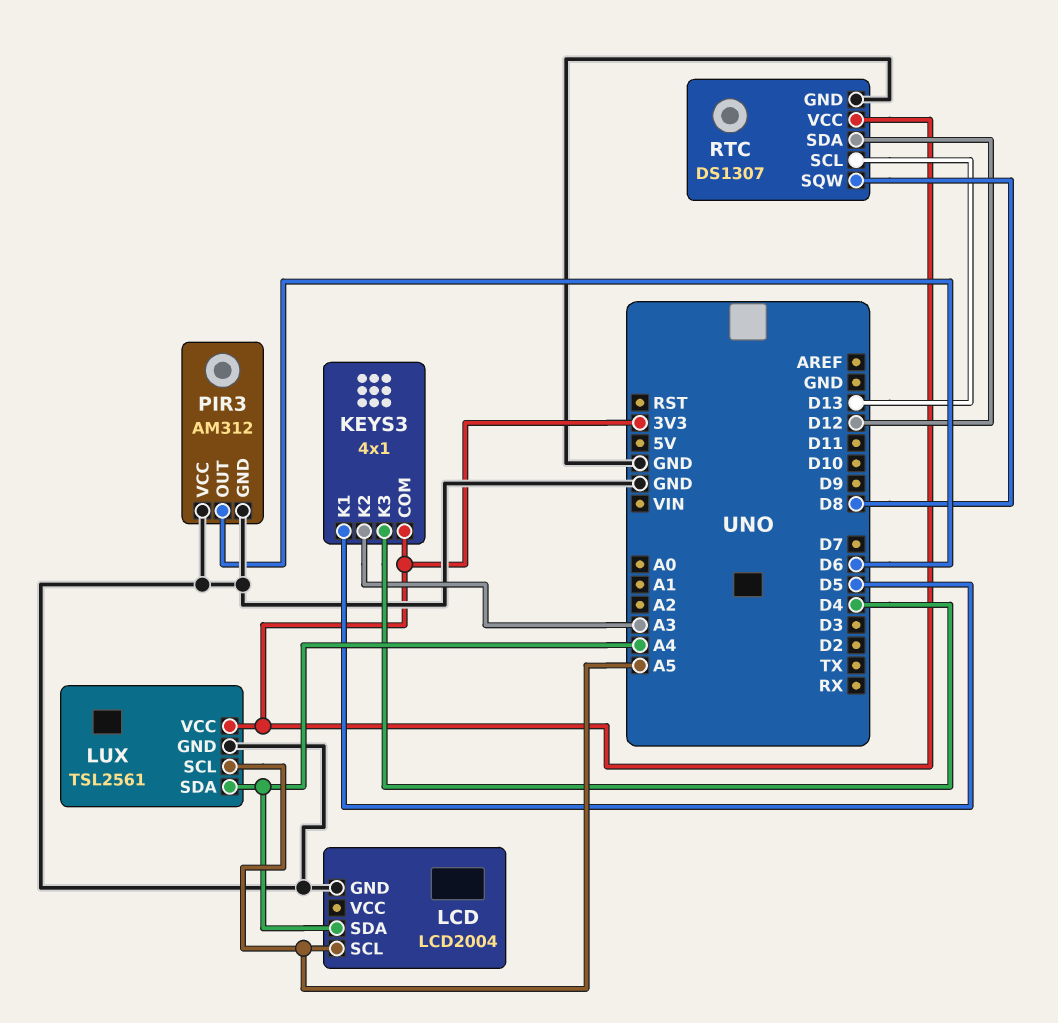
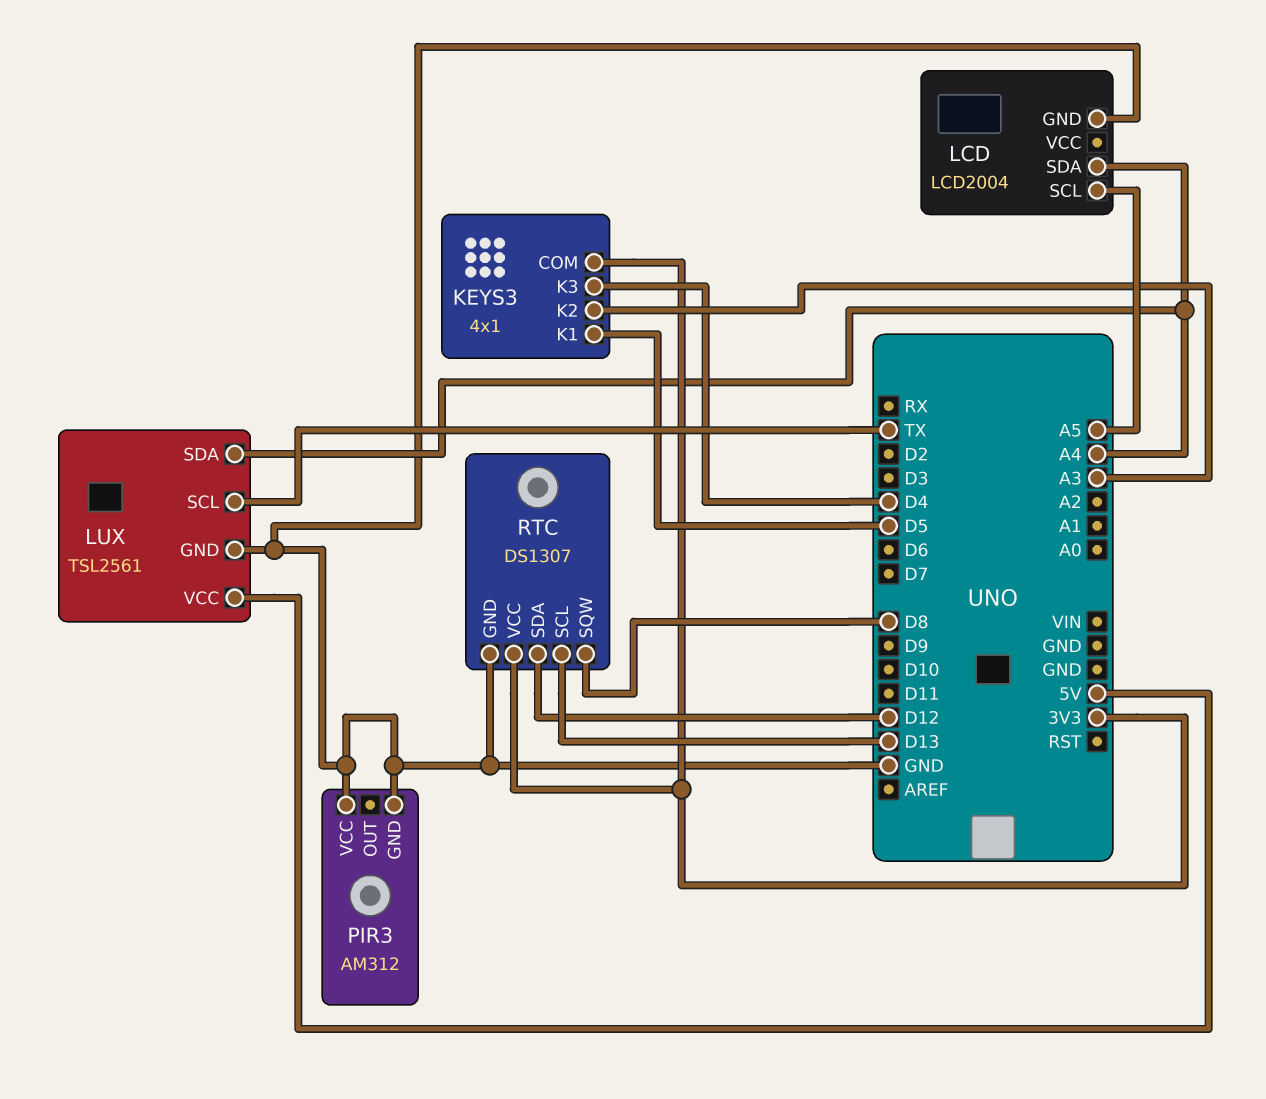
LUX pin SCL: A5 -> TX
LUX pin VCC: 3V3 -> 5V
PIR3 pin OUT: D6 -> none

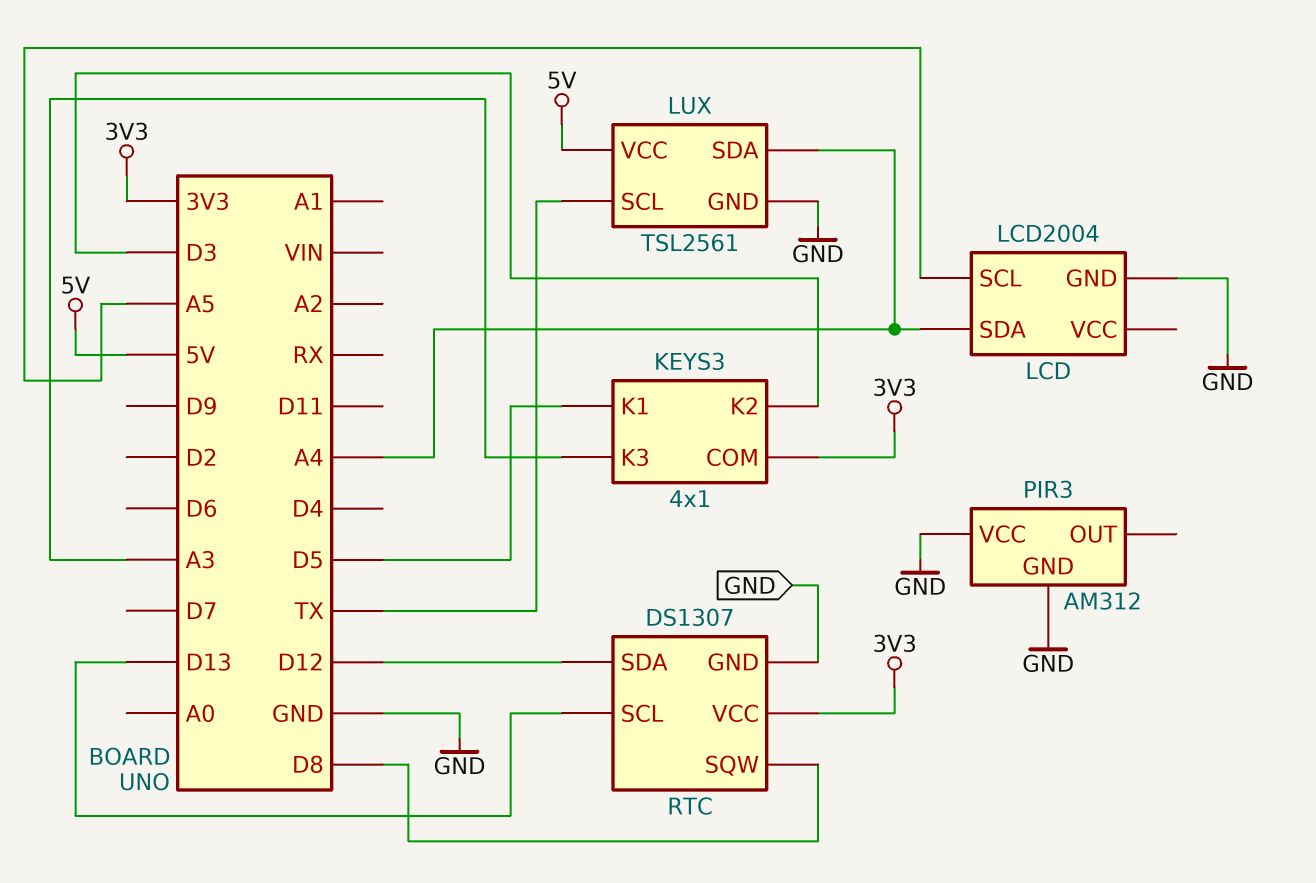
KEYS3 pin K2: A3 -> D3
KEYS3 pin K3: D4 -> A3

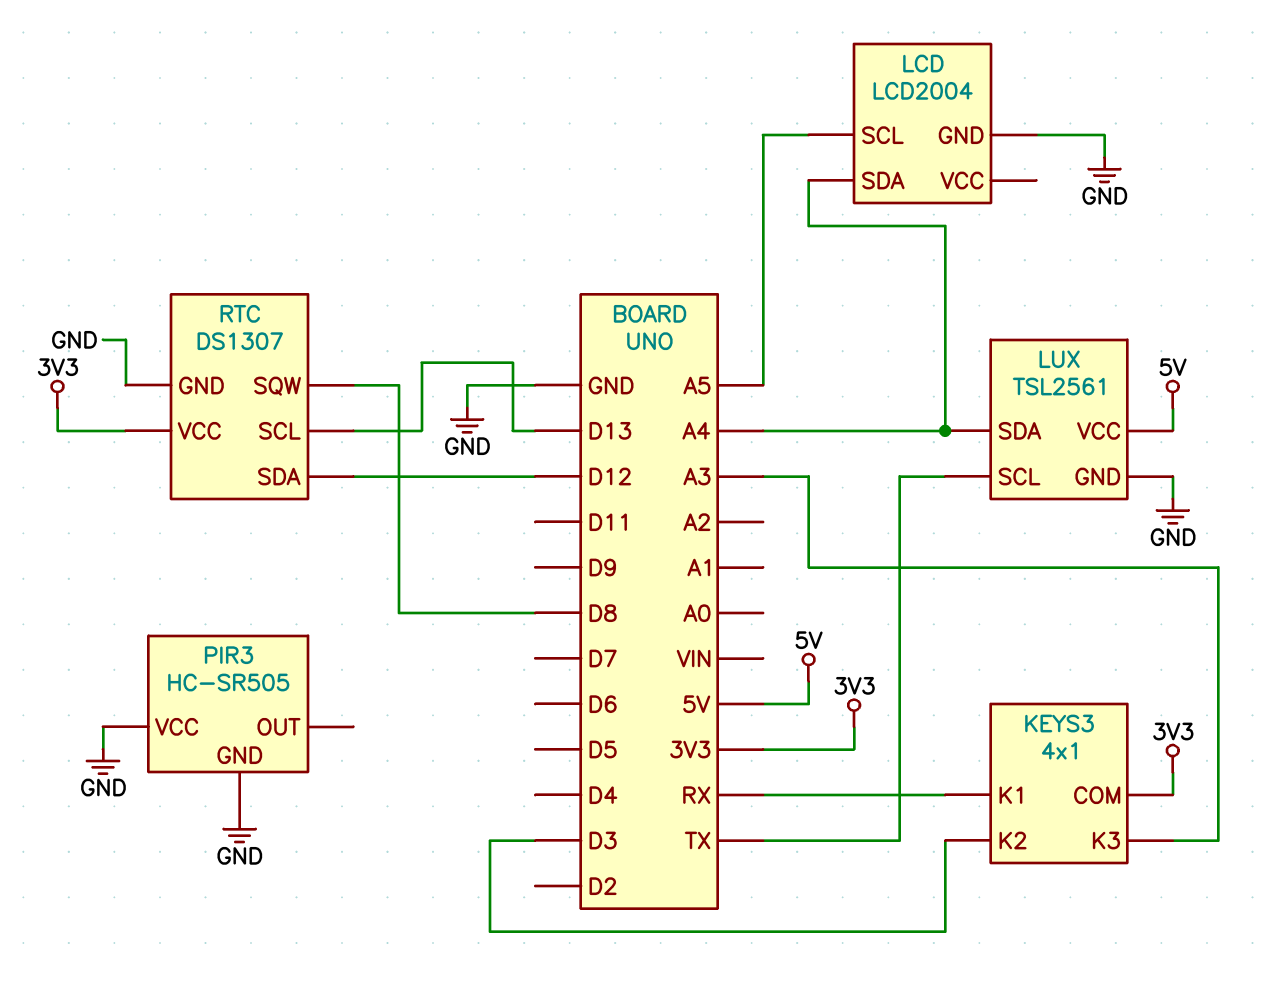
KEYS3 pin K1: D5 -> RX
PIR3: AM312 -> HC-SR505

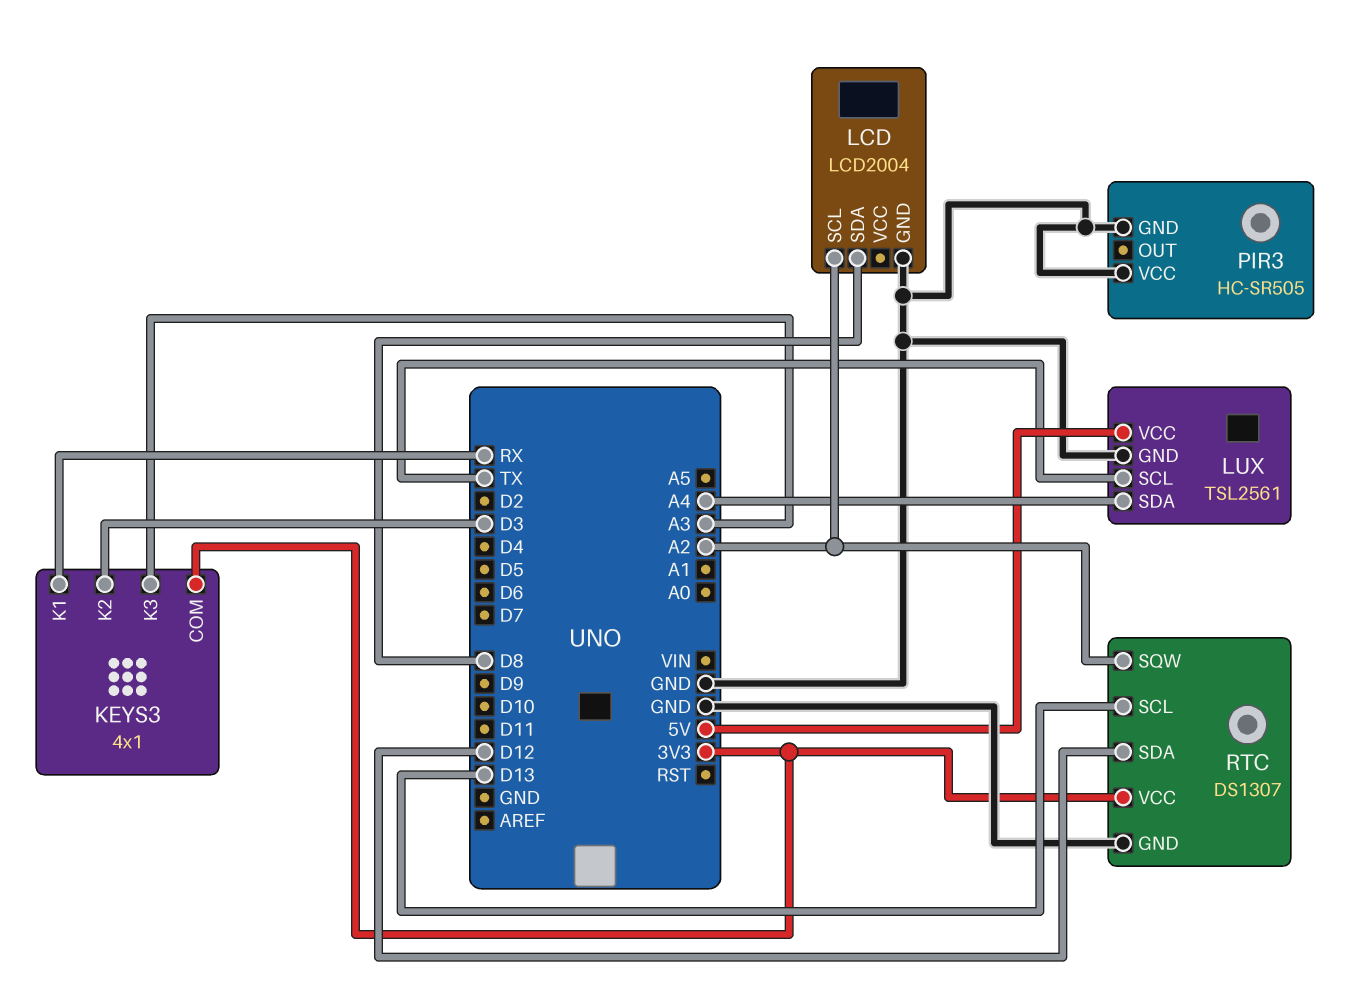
LCD pin SCL: A5 -> A2
LCD pin SDA: A4 -> D8
RTC pin SQW: D8 -> A2

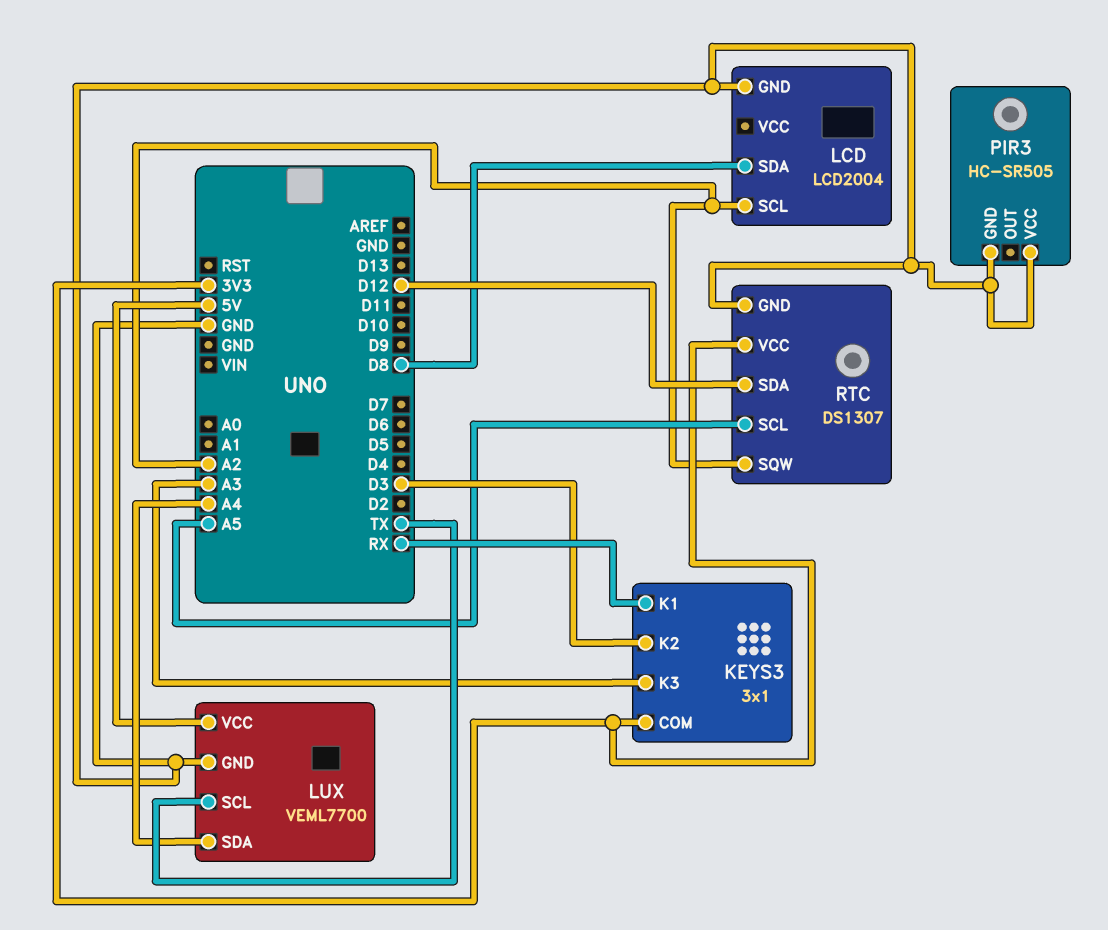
KEYS3: 4x1 -> 3x1
LUX: TSL2561 -> VEML7700
RTC pin SCL: D13 -> A5

